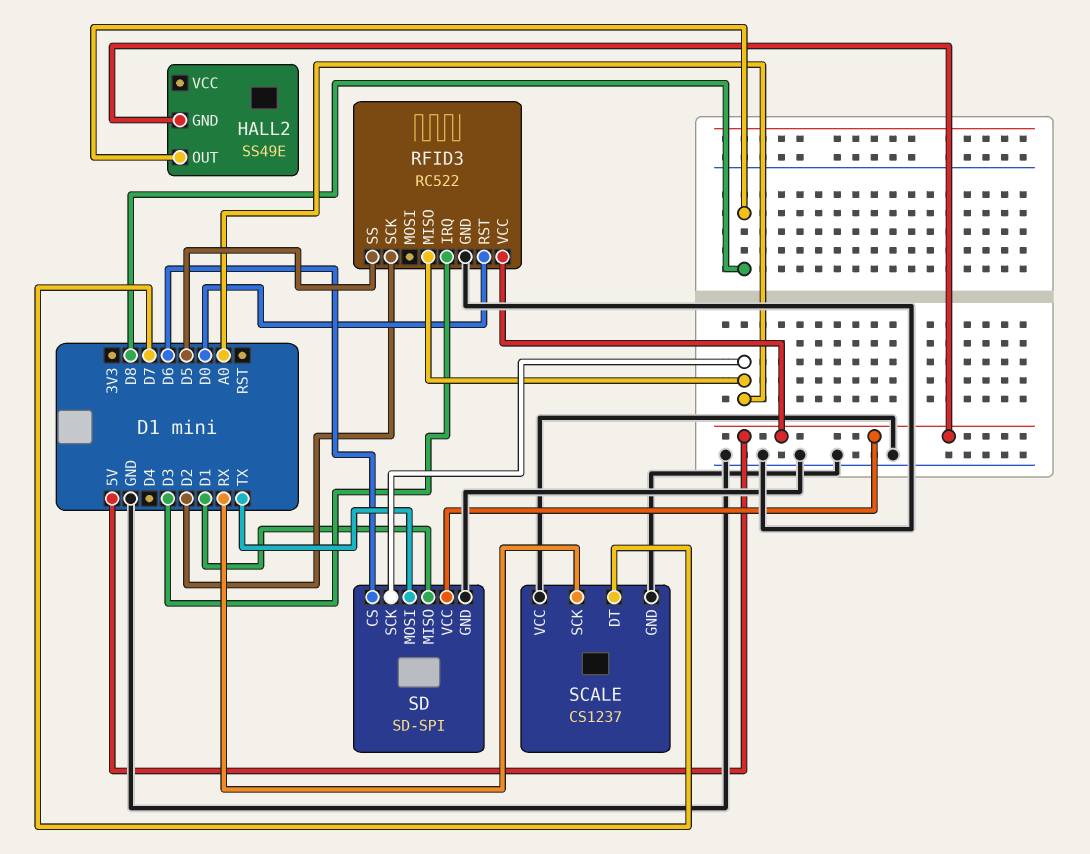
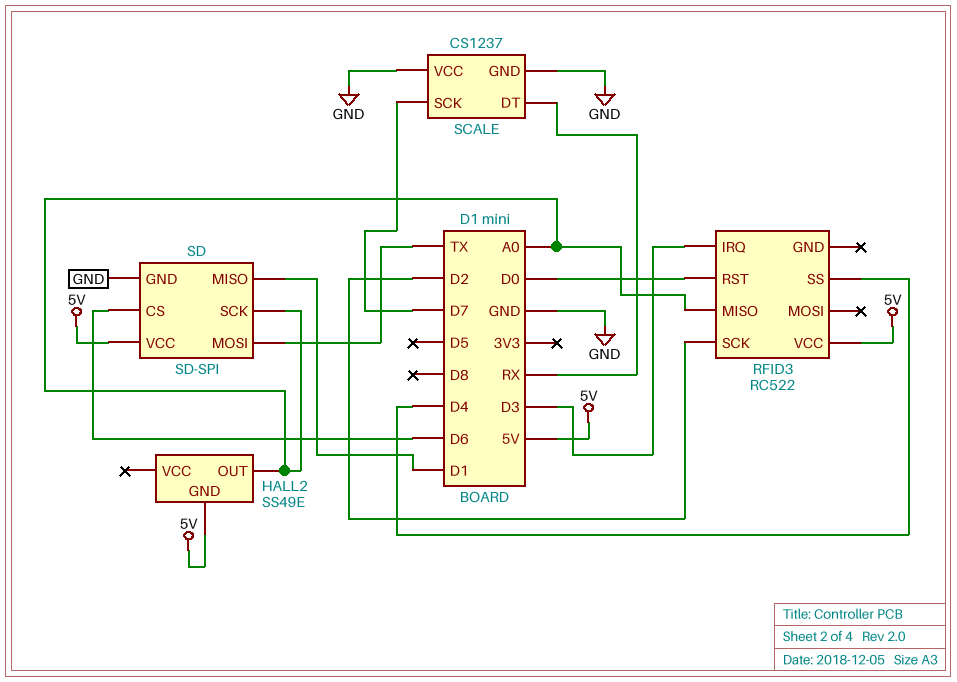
HALL2 pin OUT: D8 -> A0
RFID3 pin GND: GND -> none
RFID3 pin SS: D5 -> D4
SCALE pin DT: D7 -> RX
SCALE pin SCK: RX -> D7

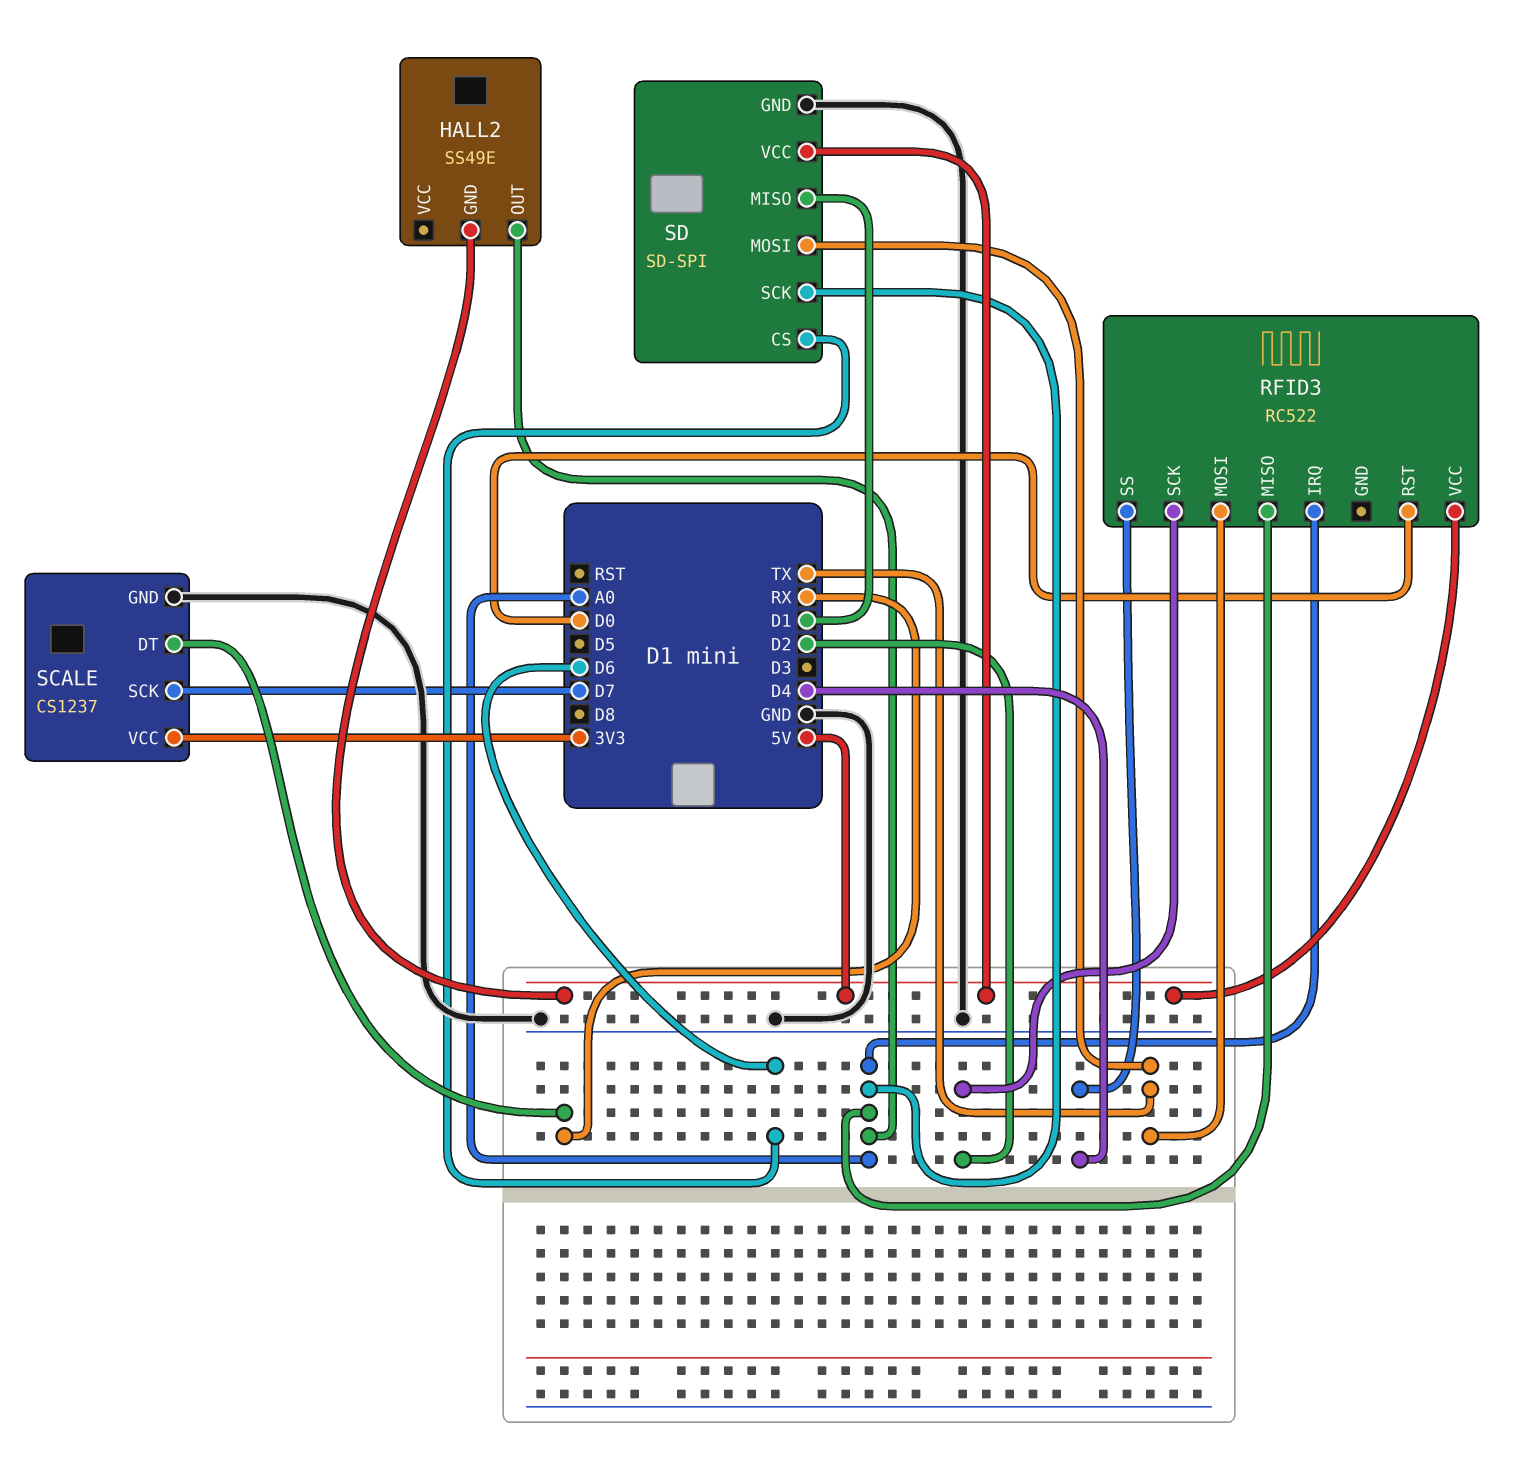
RFID3 pin IRQ: D3 -> A0
RFID3 pin MOSI: none -> TX
SCALE pin VCC: GND -> 3V3

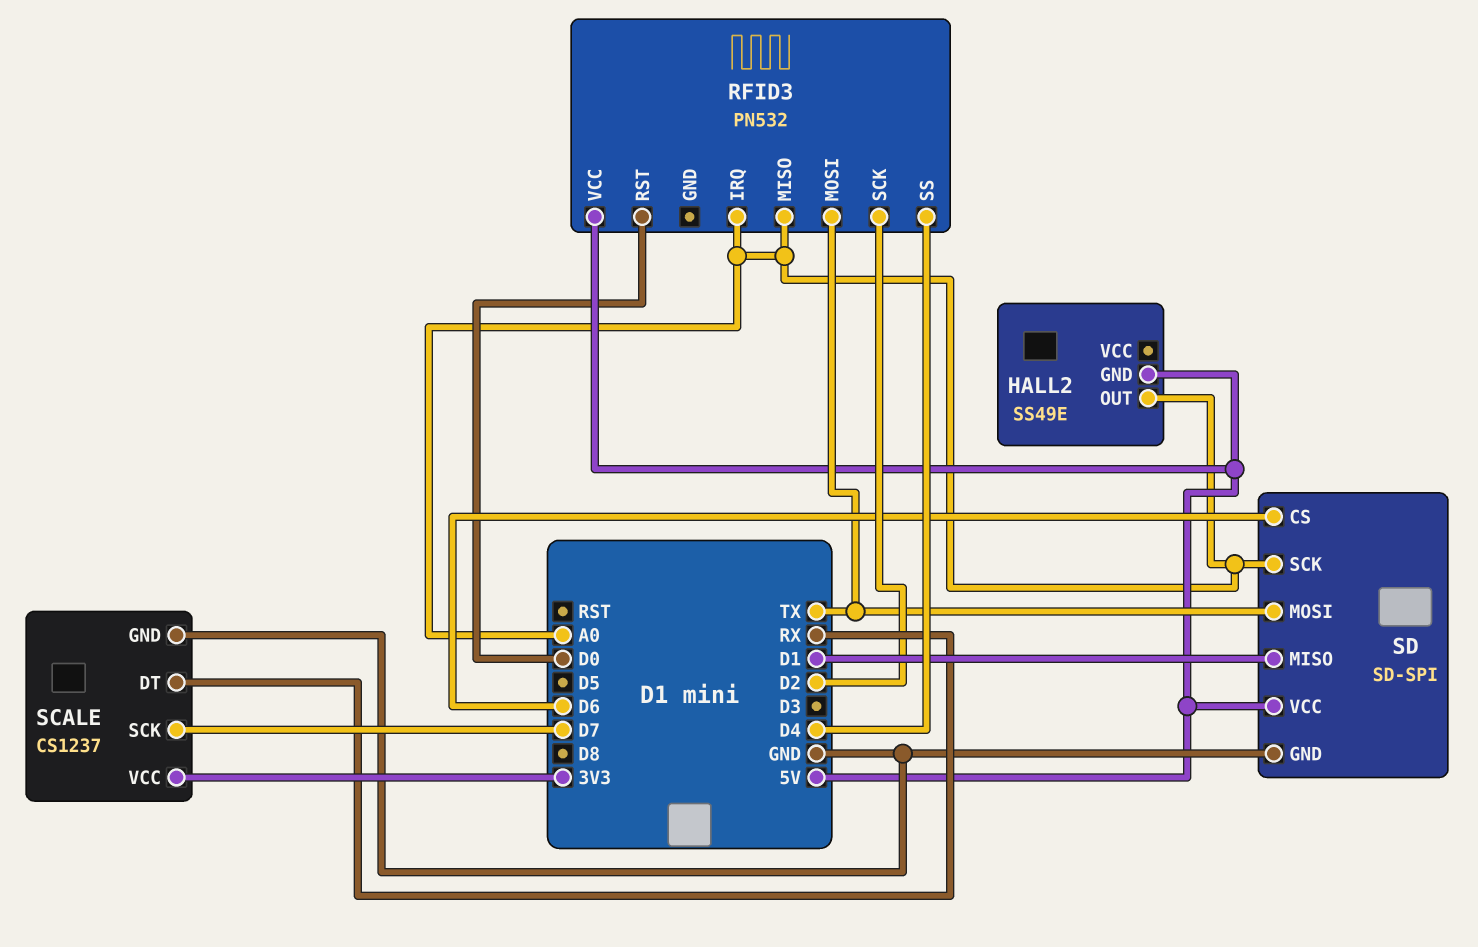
RFID3: RC522 -> PN532

